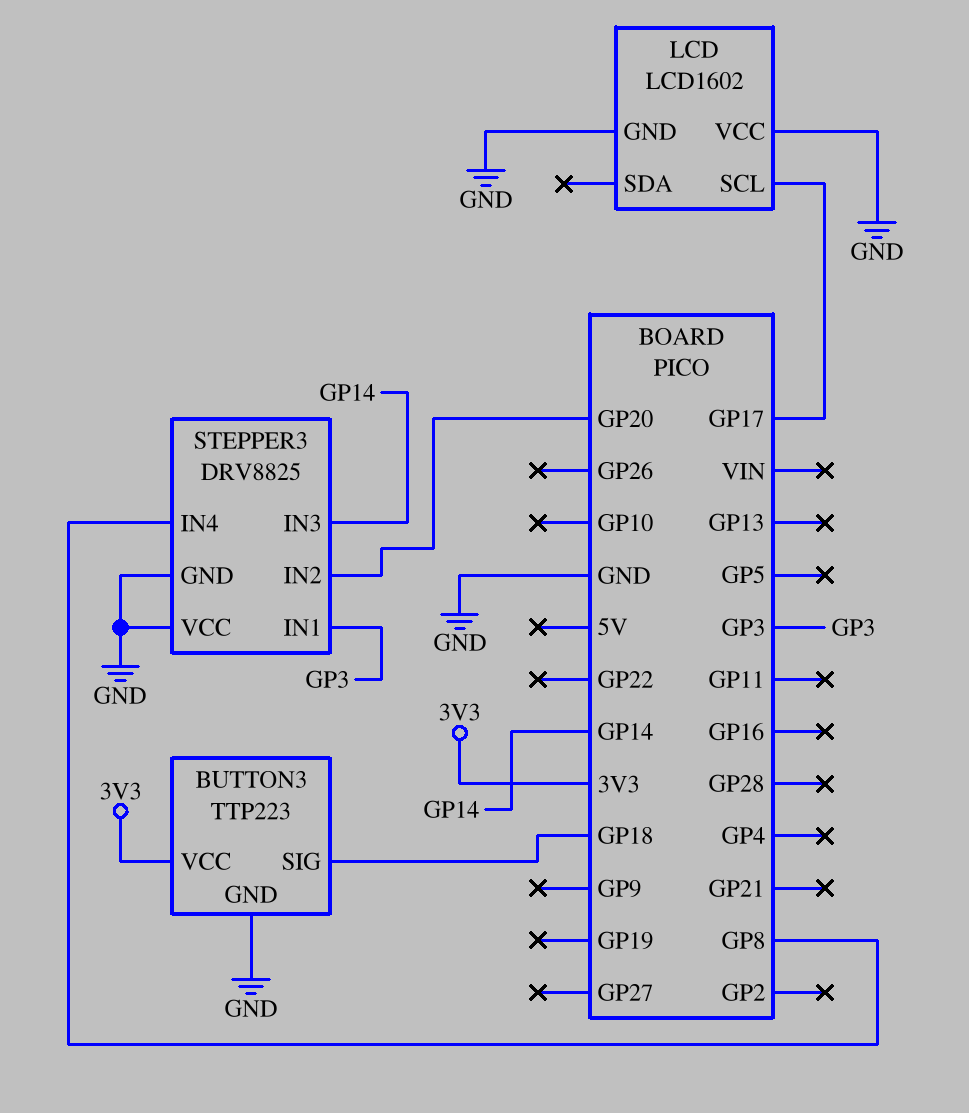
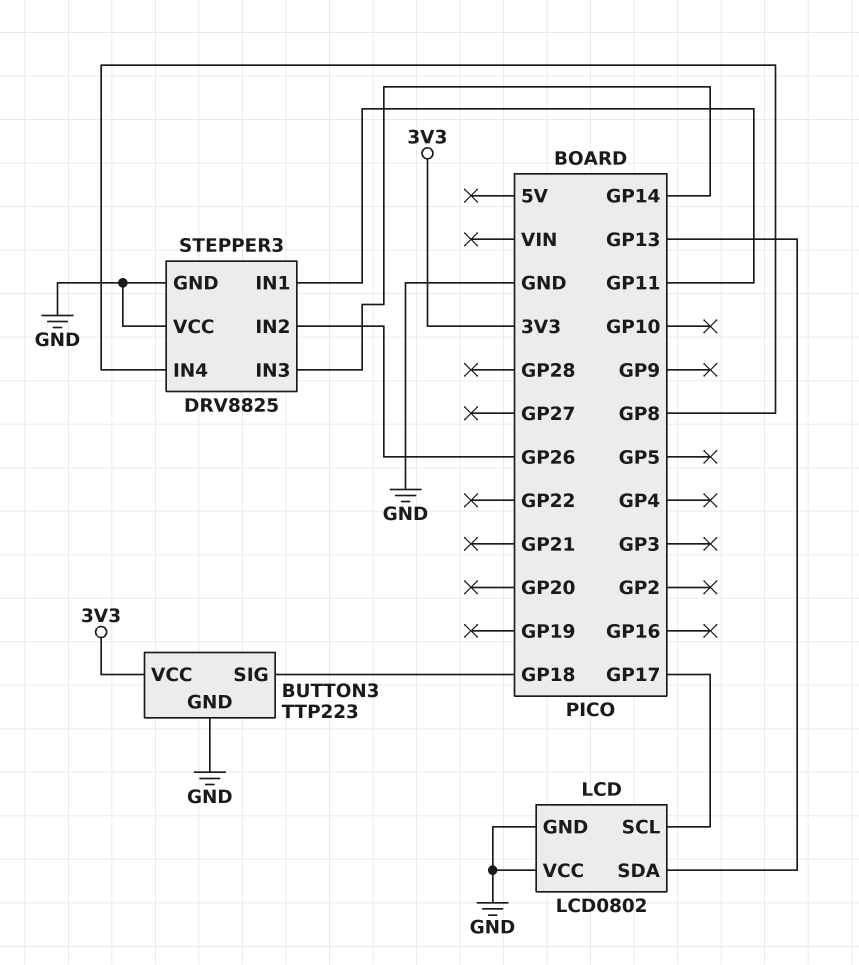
LCD: LCD1602 -> LCD0802
LCD pin SDA: none -> GP13
STEPPER3 pin IN1: GP3 -> GP11
STEPPER3 pin IN2: GP20 -> GP26

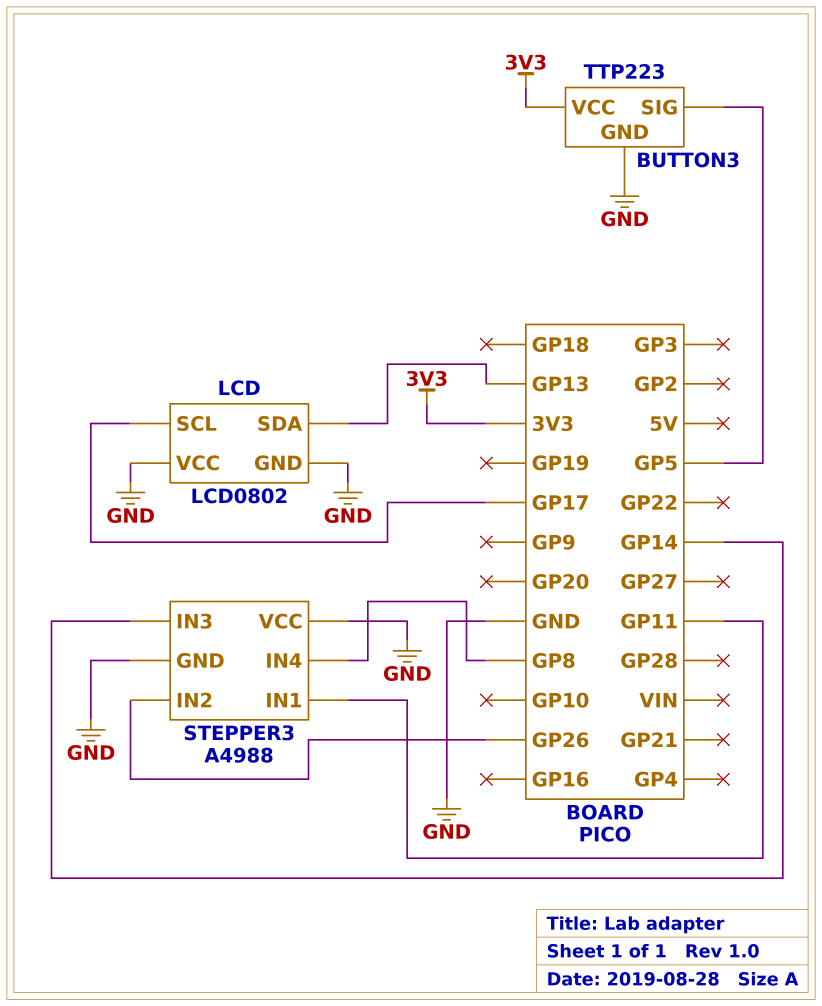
BUTTON3 pin SIG: GP18 -> GP5
STEPPER3: DRV8825 -> A4988

